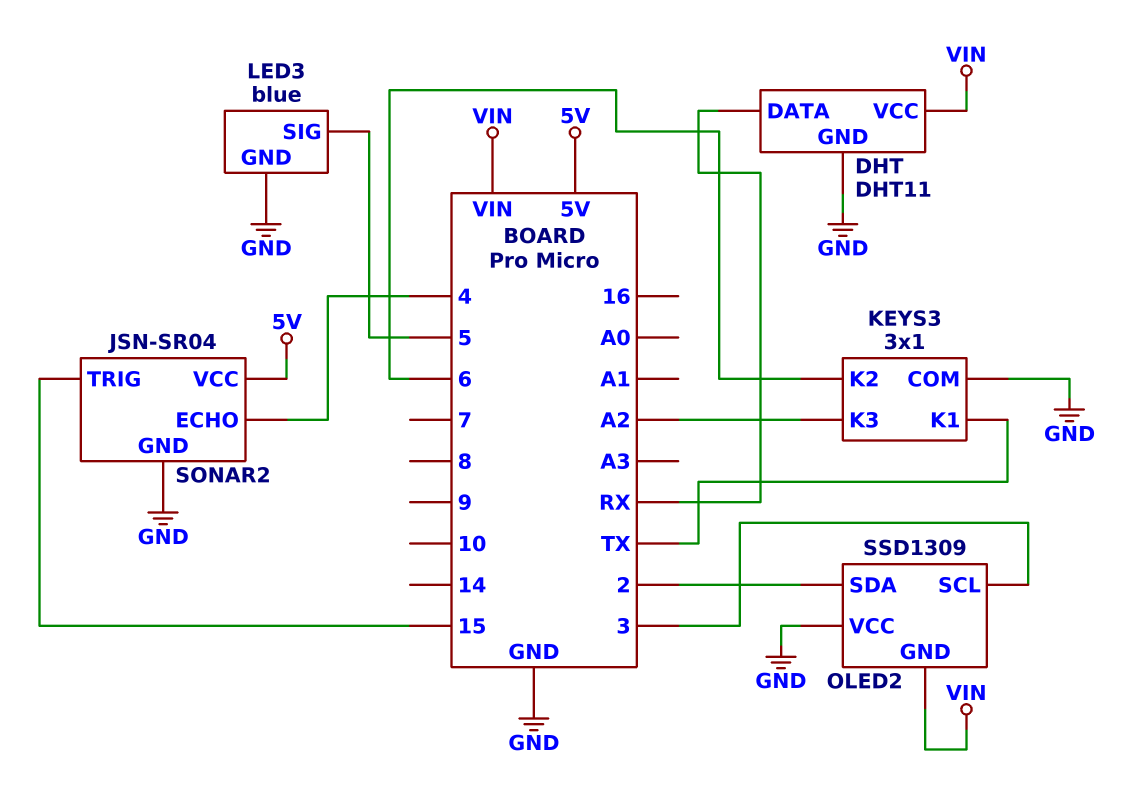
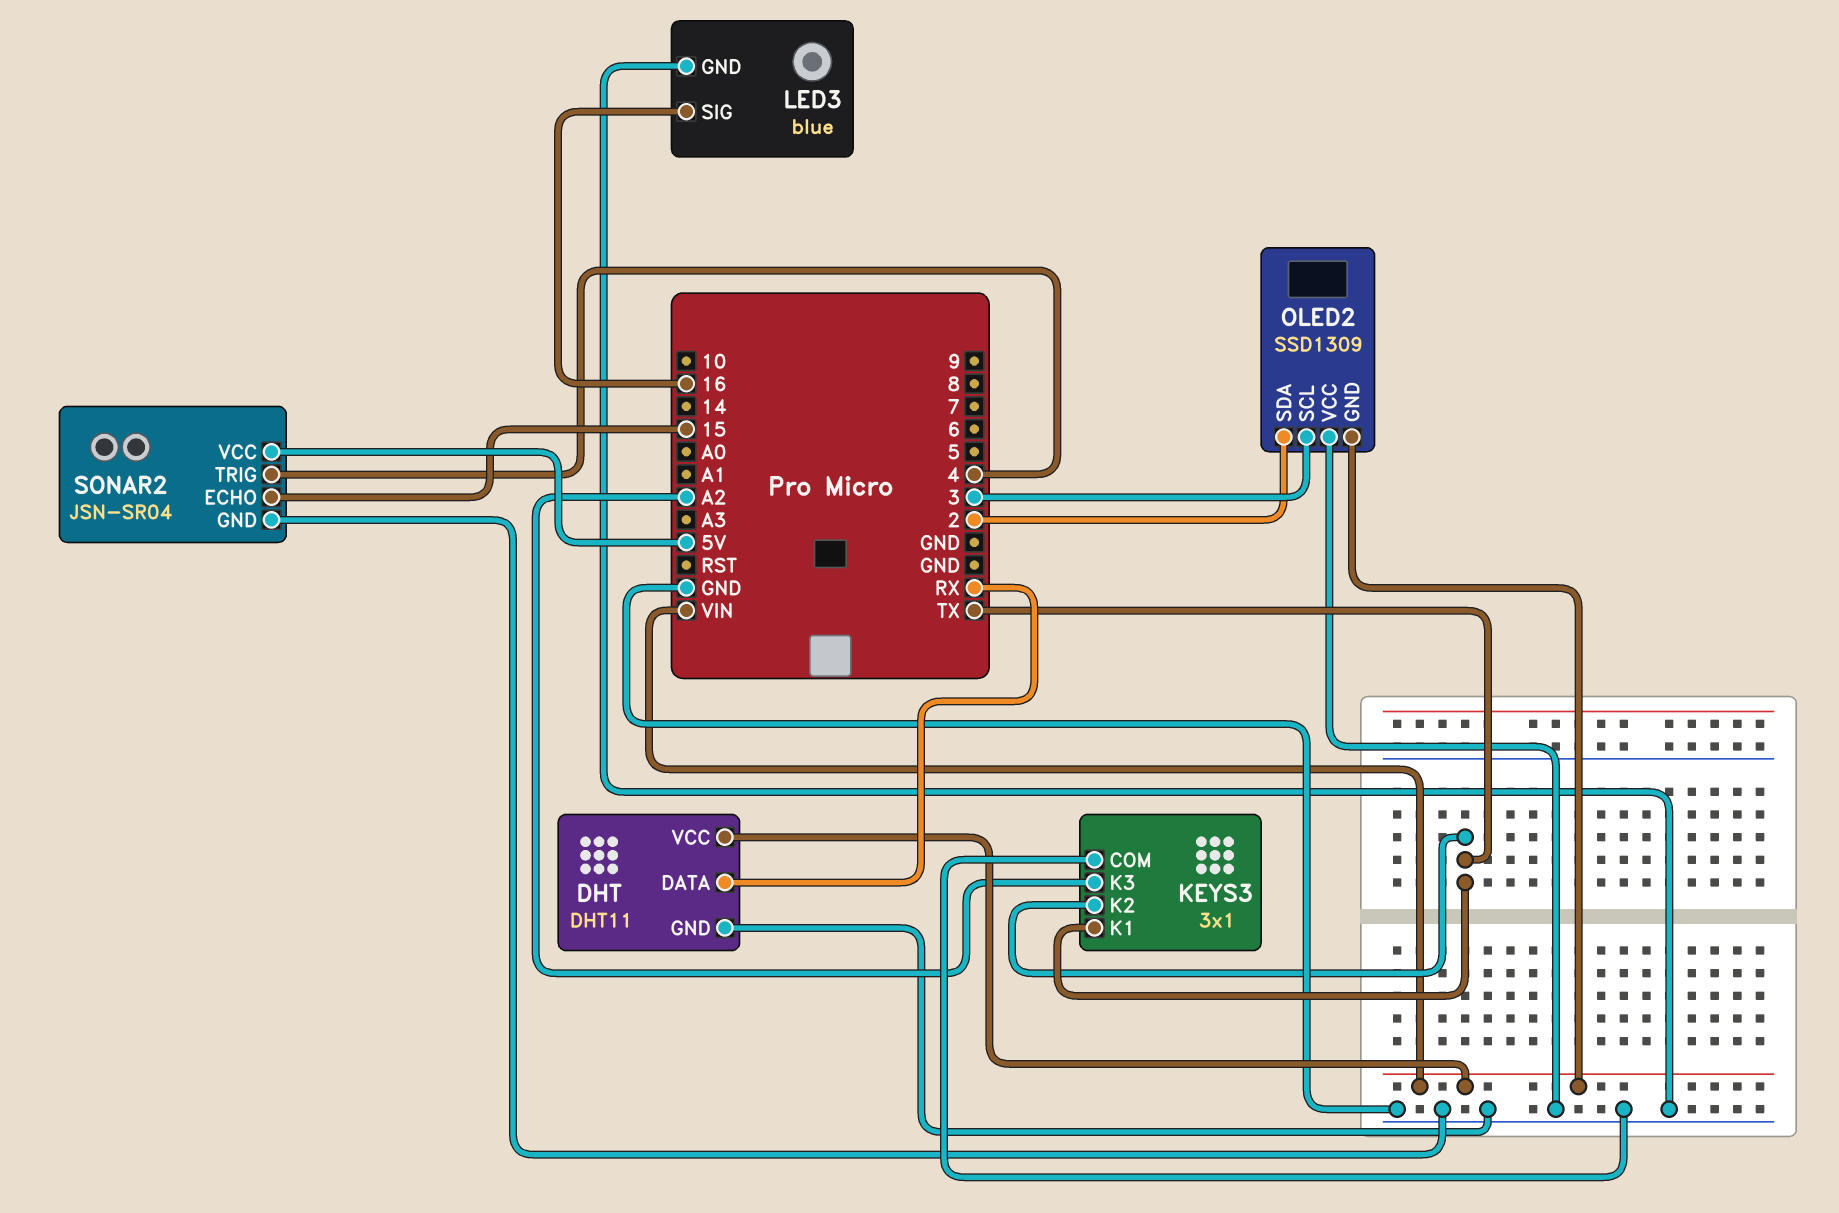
KEYS3 pin K2: 6 -> TX
LED3 pin SIG: 5 -> 16
SONAR2 pin ECHO: 4 -> 15
SONAR2 pin TRIG: 15 -> 4

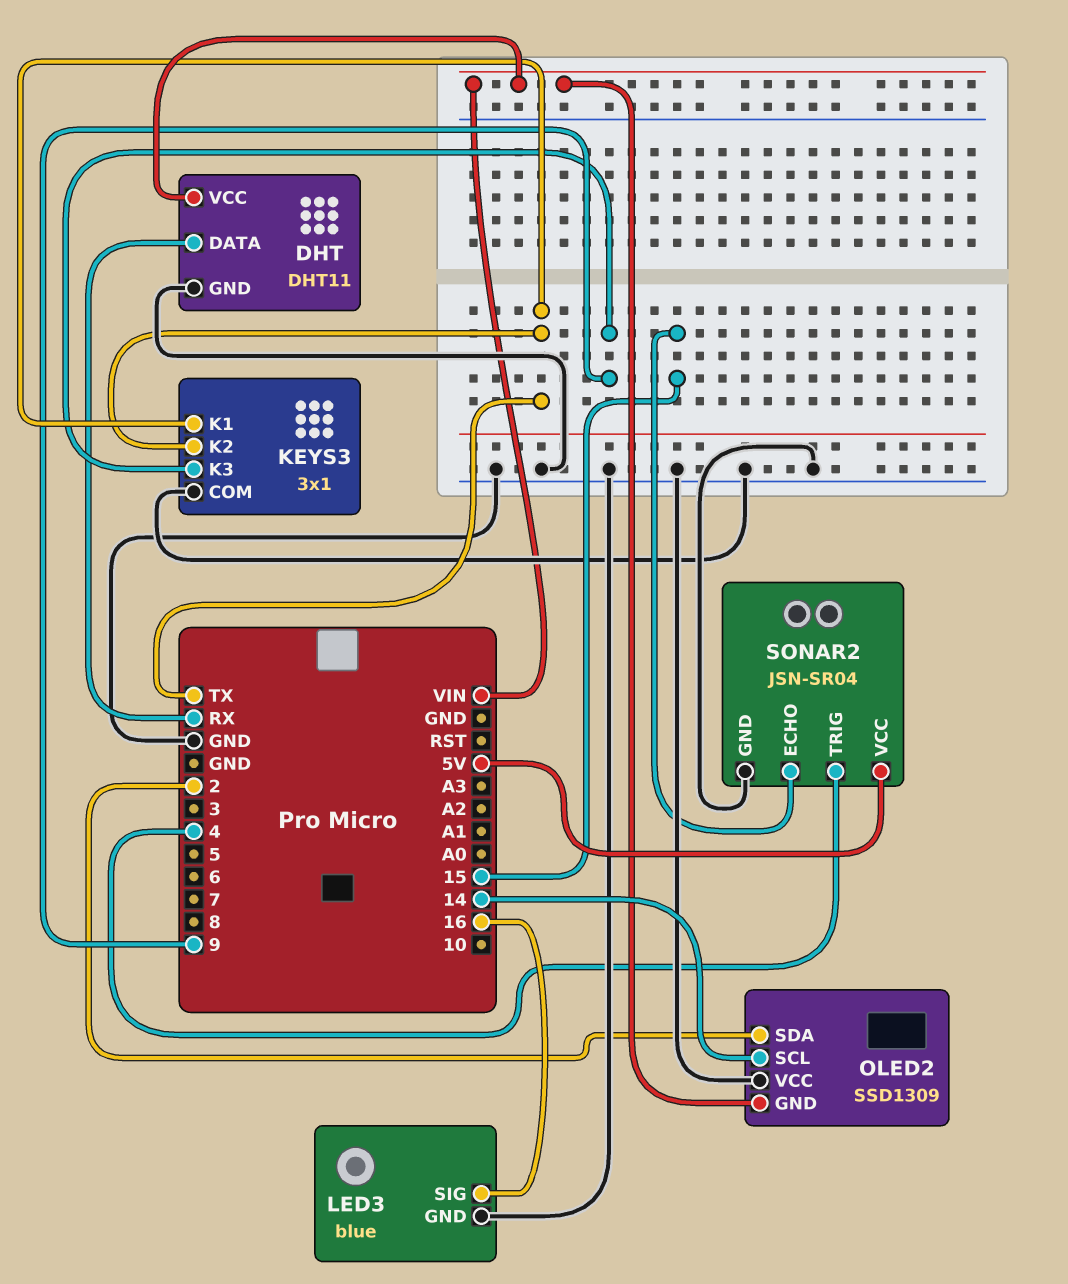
KEYS3 pin K3: A2 -> 9
OLED2 pin SCL: 3 -> 14

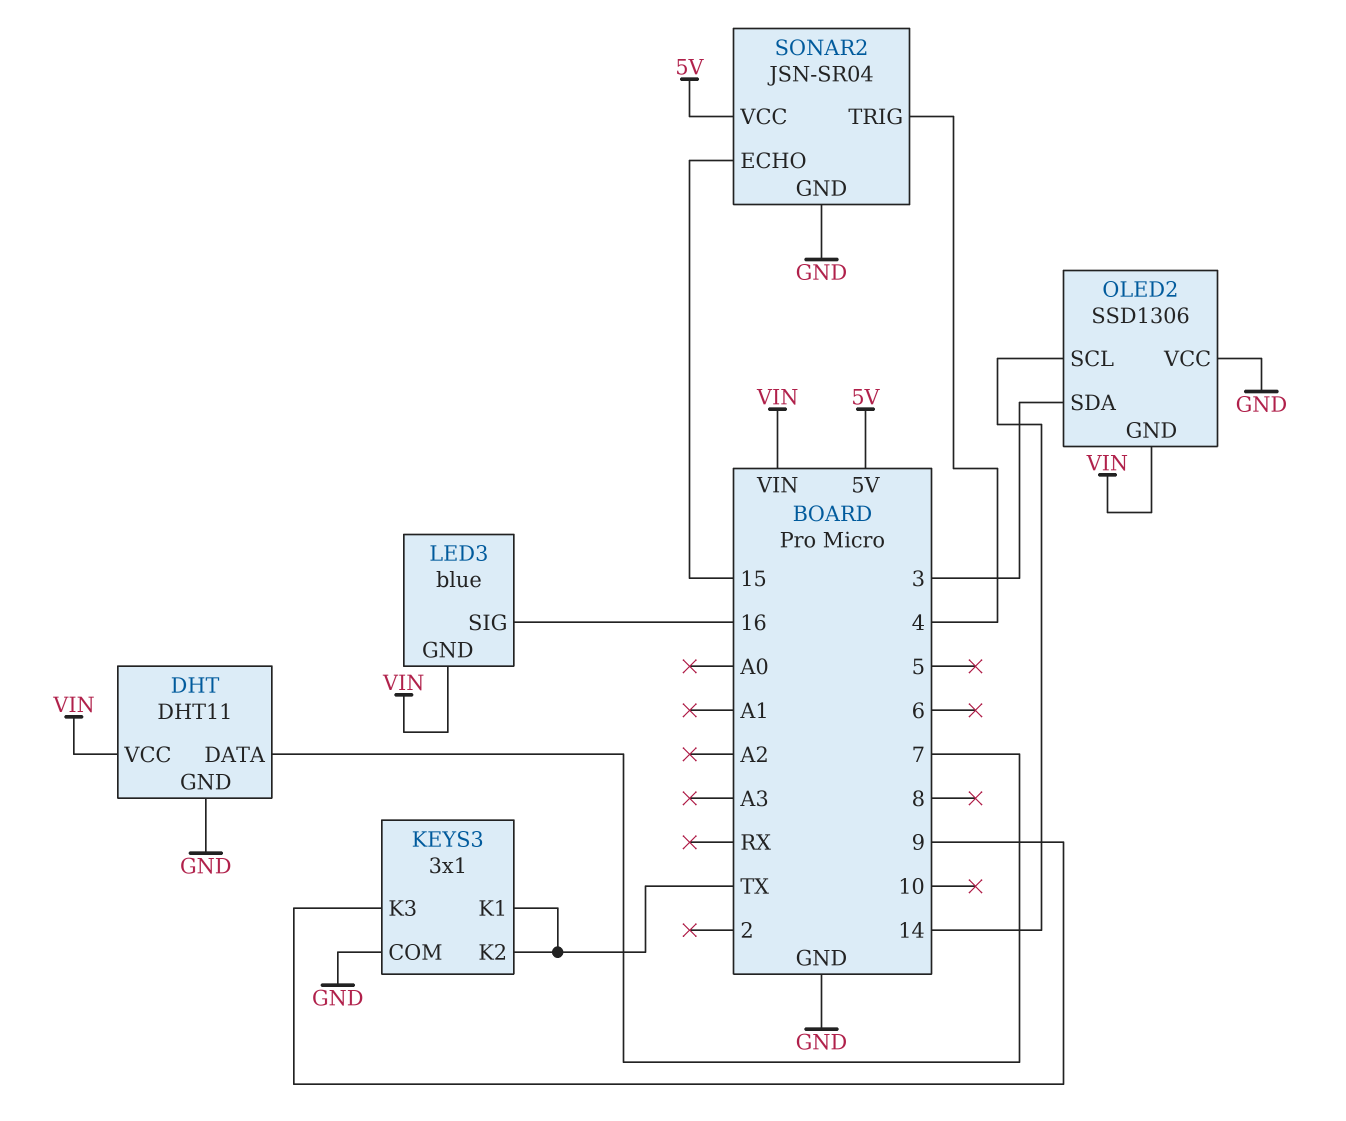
DHT pin DATA: RX -> 7
LED3 pin GND: GND -> VIN
OLED2: SSD1309 -> SSD1306
OLED2 pin SDA: 2 -> 3

